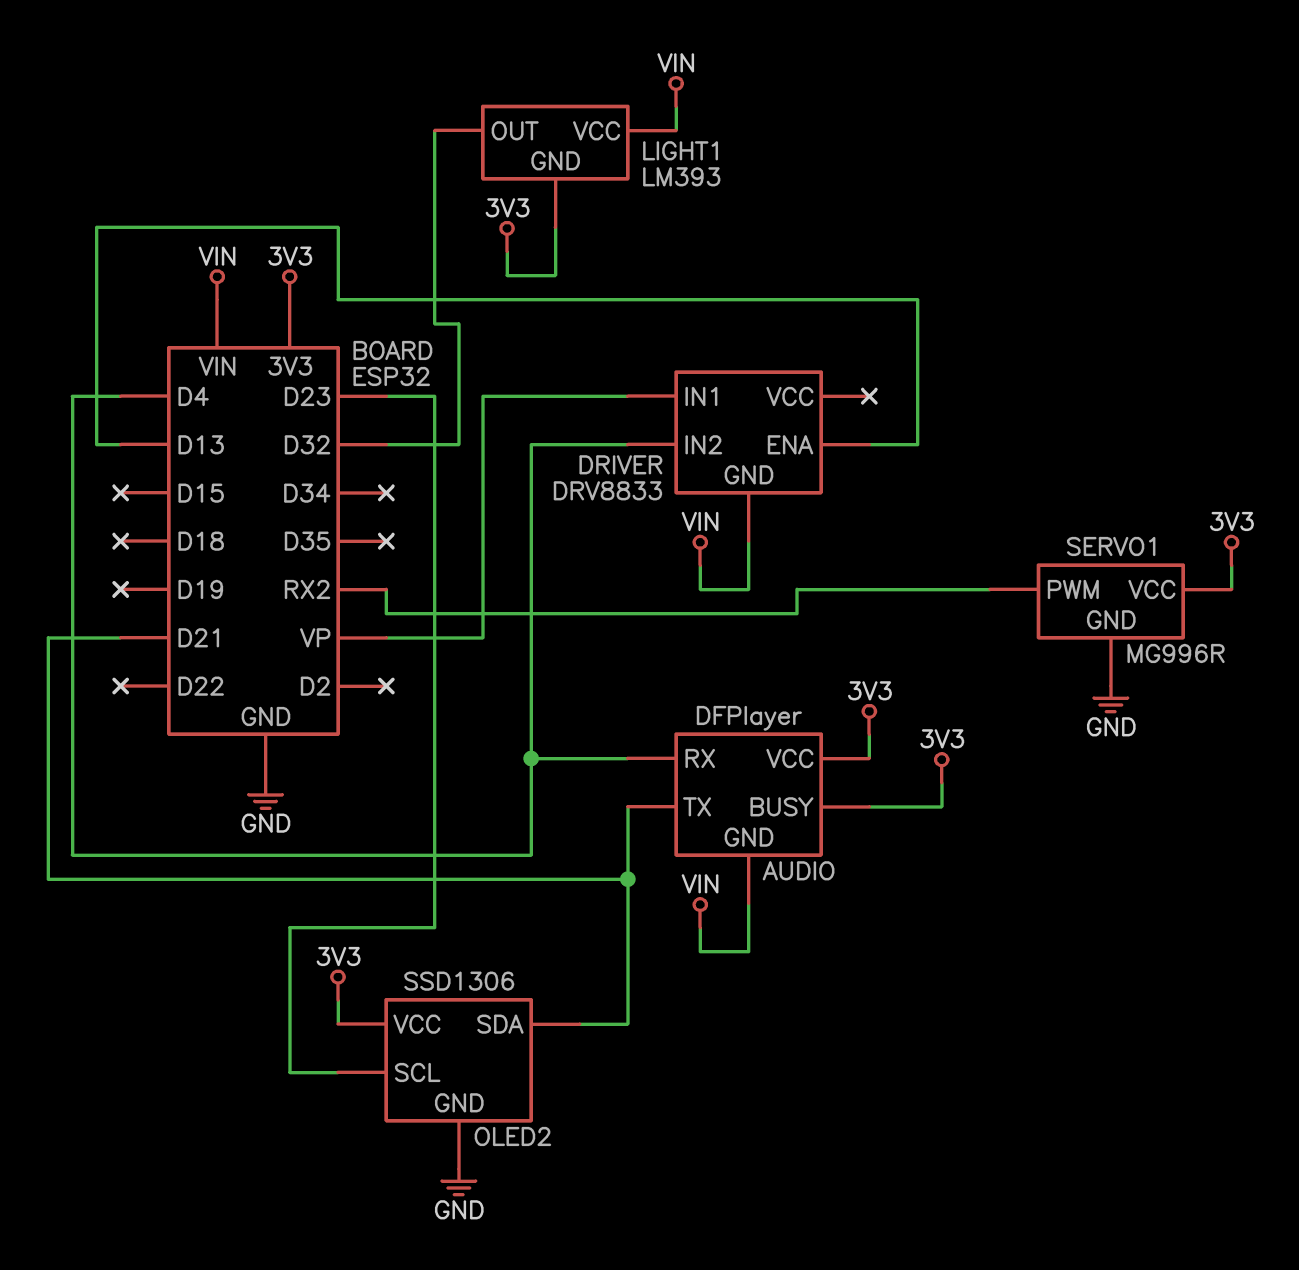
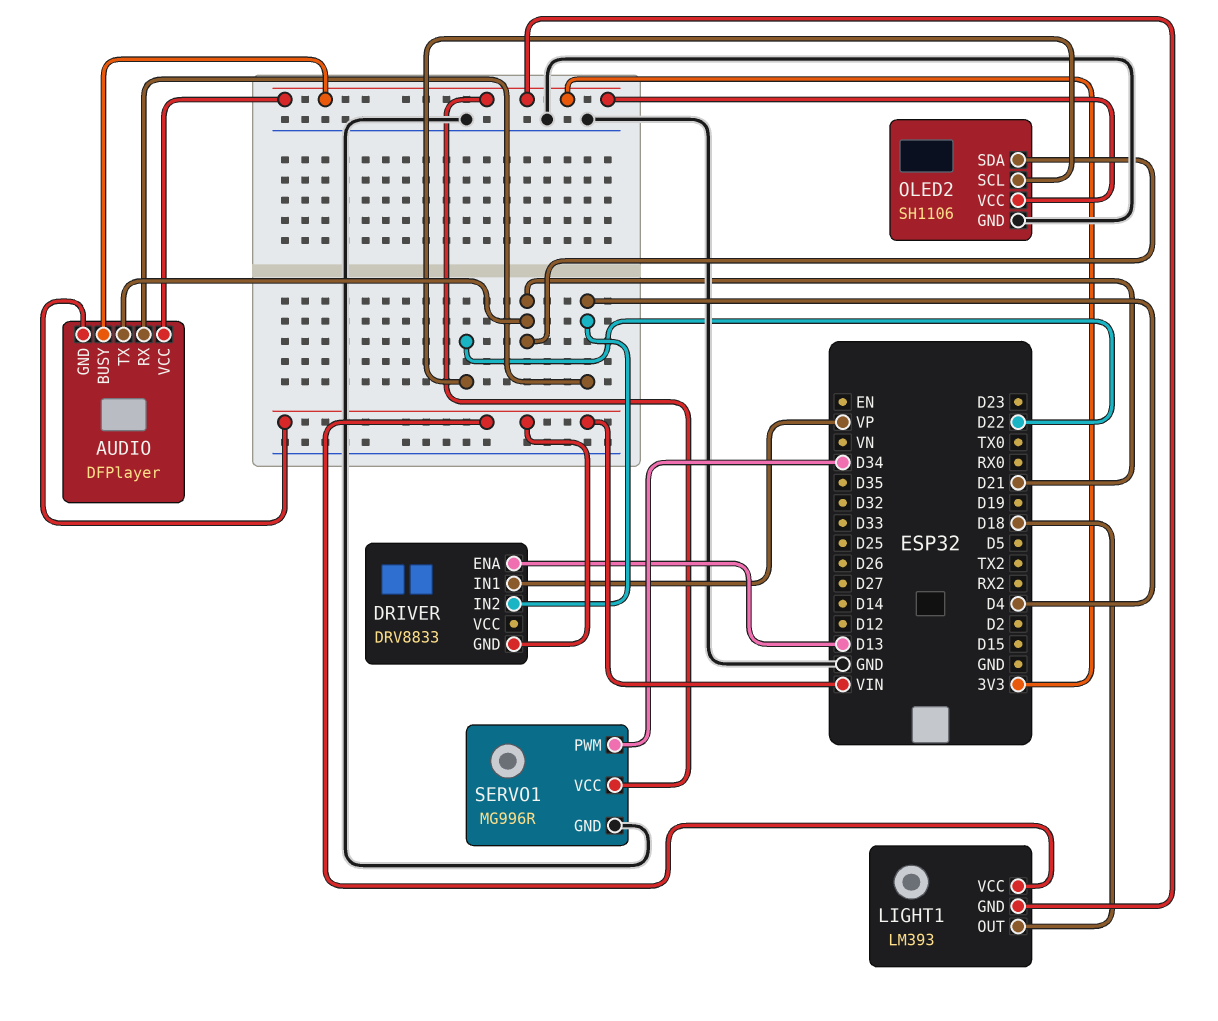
LIGHT1 pin OUT: D32 -> D18
OLED2: SSD1306 -> SH1106
OLED2 pin SCL: D23 -> D22
SERVO1 pin PWM: RX2 -> D34

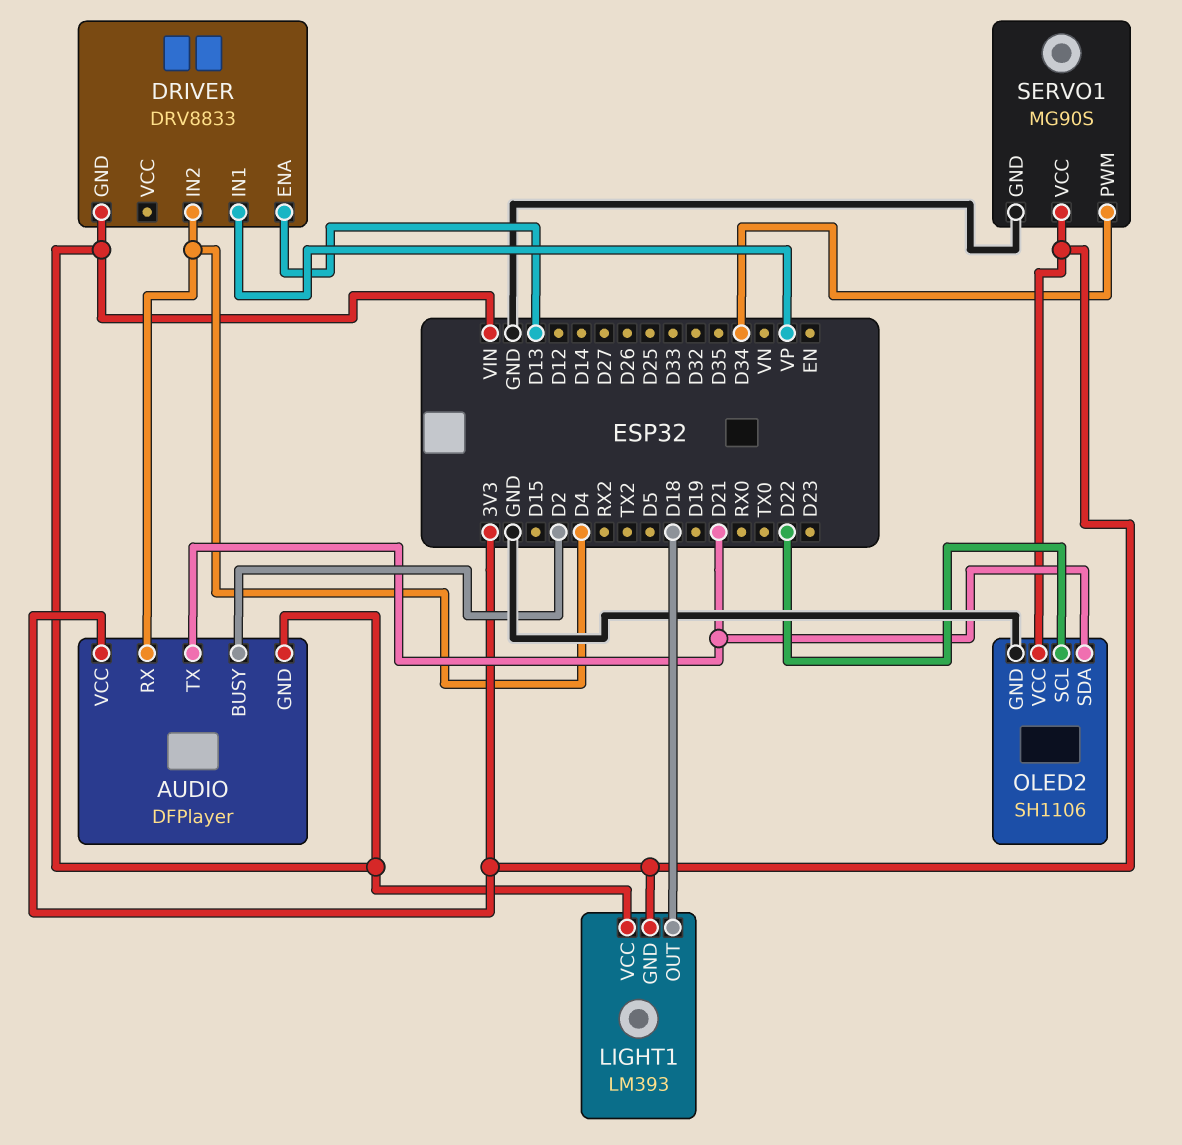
AUDIO pin BUSY: 3V3 -> D2
SERVO1: MG996R -> MG90S

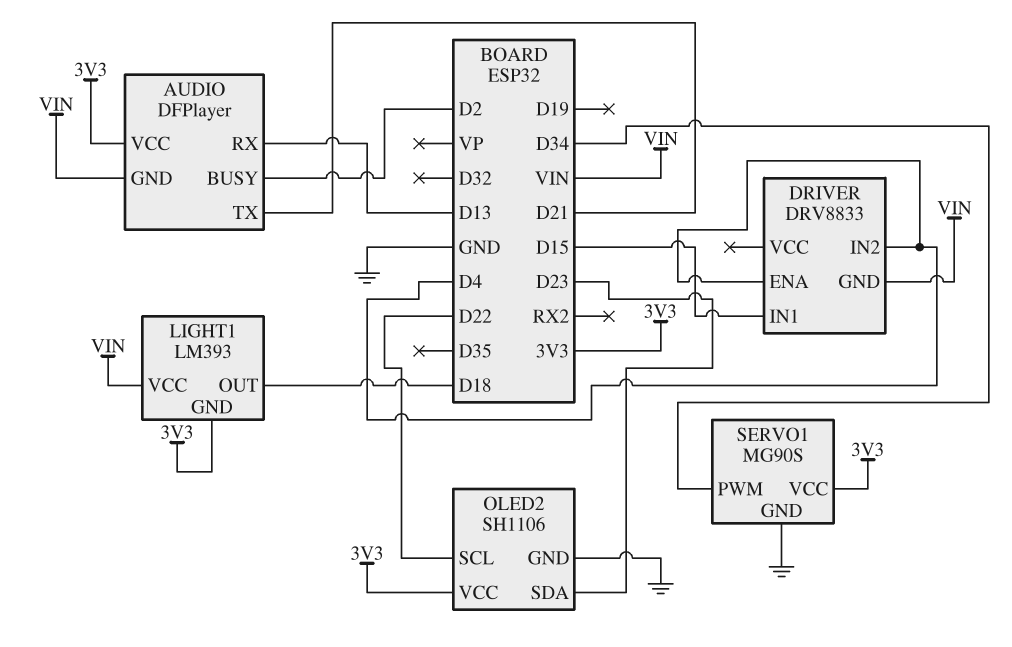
AUDIO pin RX: D4 -> D13
DRIVER pin ENA: D13 -> D4
DRIVER pin IN1: VP -> D15
OLED2 pin SDA: D21 -> D23

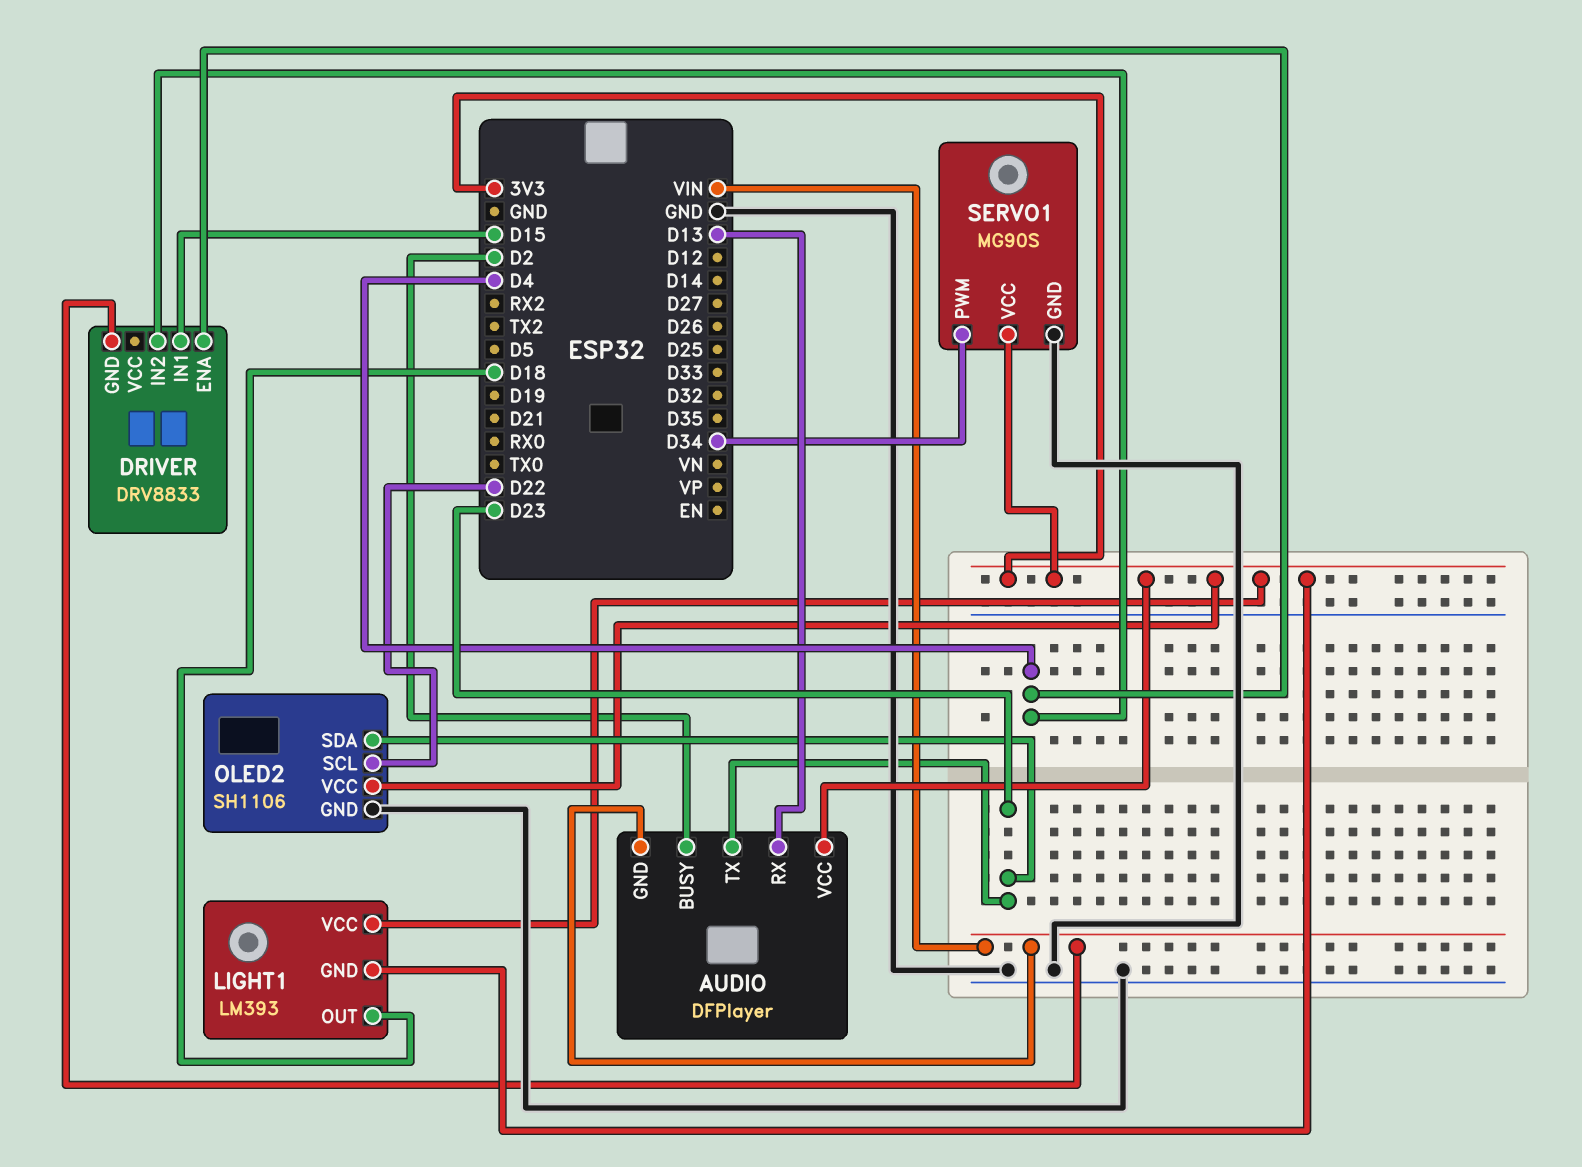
AUDIO pin TX: D21 -> D23
LIGHT1 pin VCC: VIN -> 3V3

